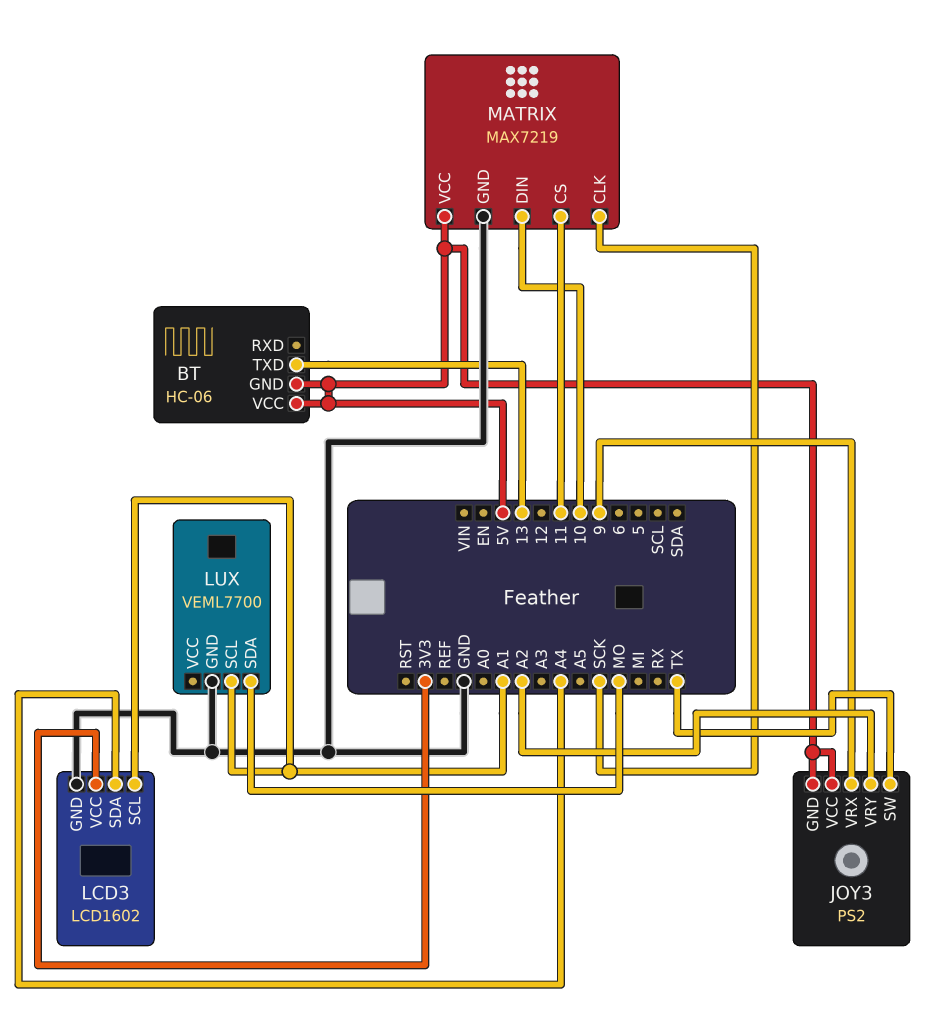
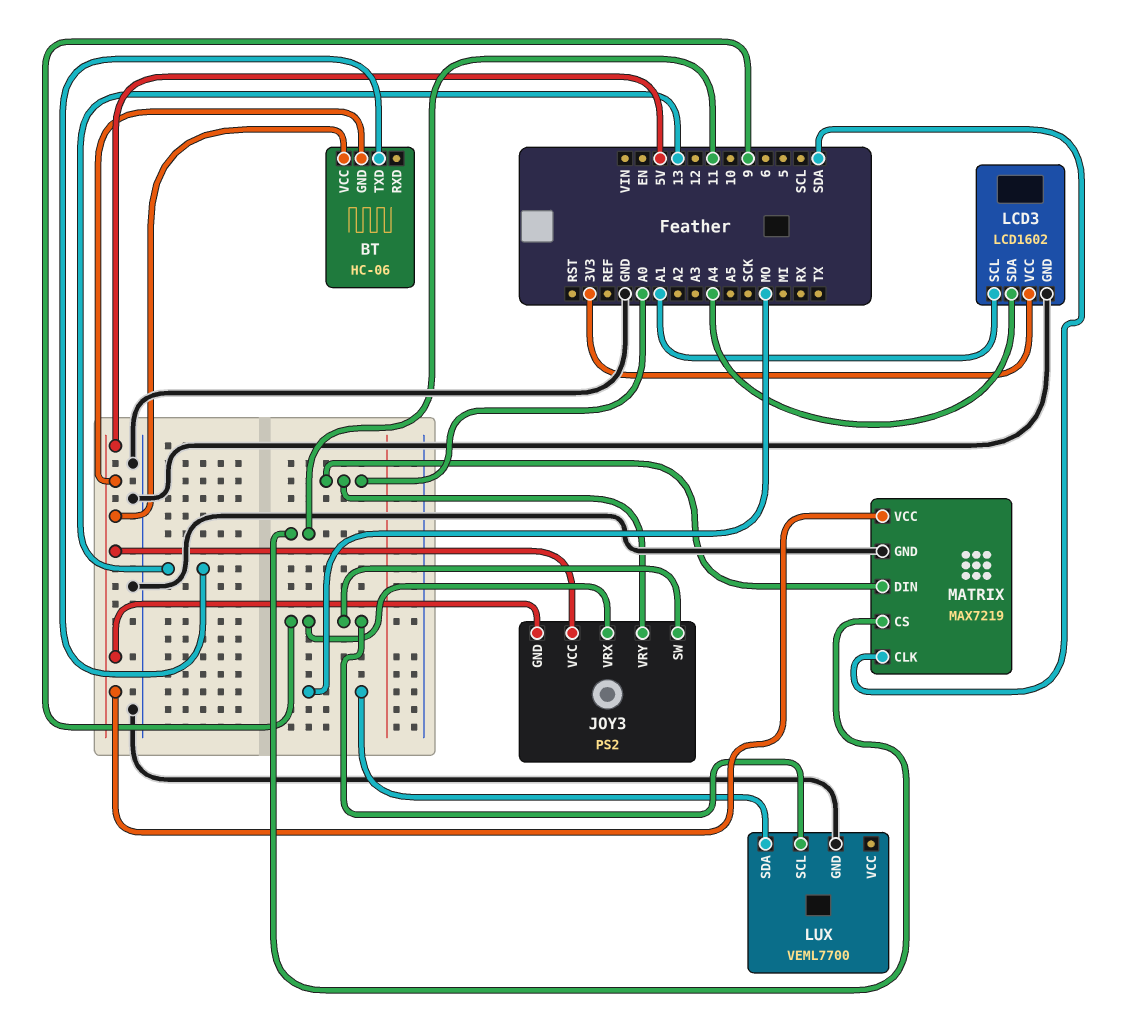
JOY3 pin SW: TX -> 9
JOY3 pin VRY: A2 -> A0
LUX pin SCL: A1 -> 9
MATRIX pin CLK: SCK -> SDA
MATRIX pin DIN: 10 -> A0

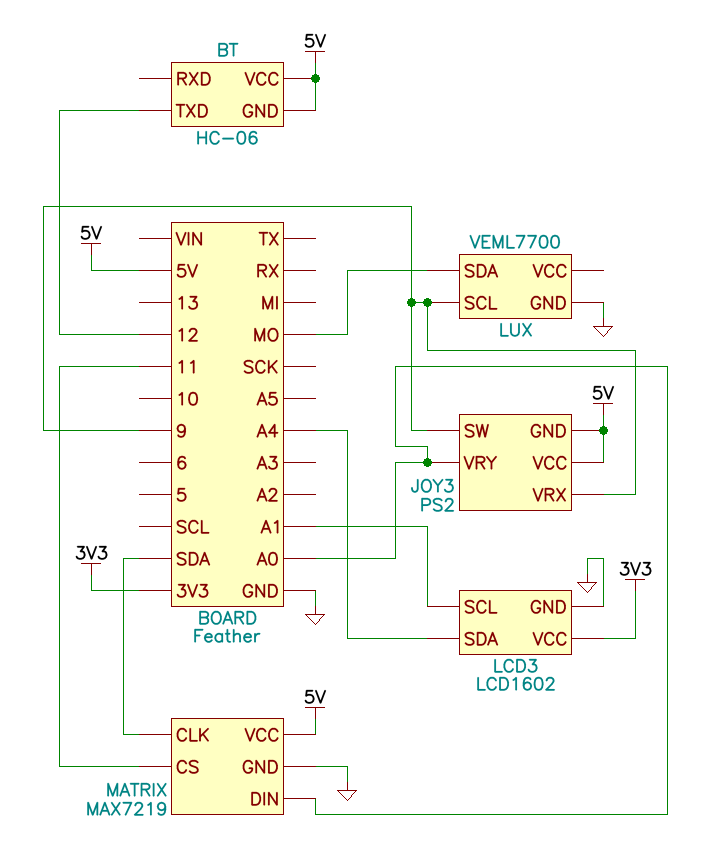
BT pin TXD: 13 -> 12

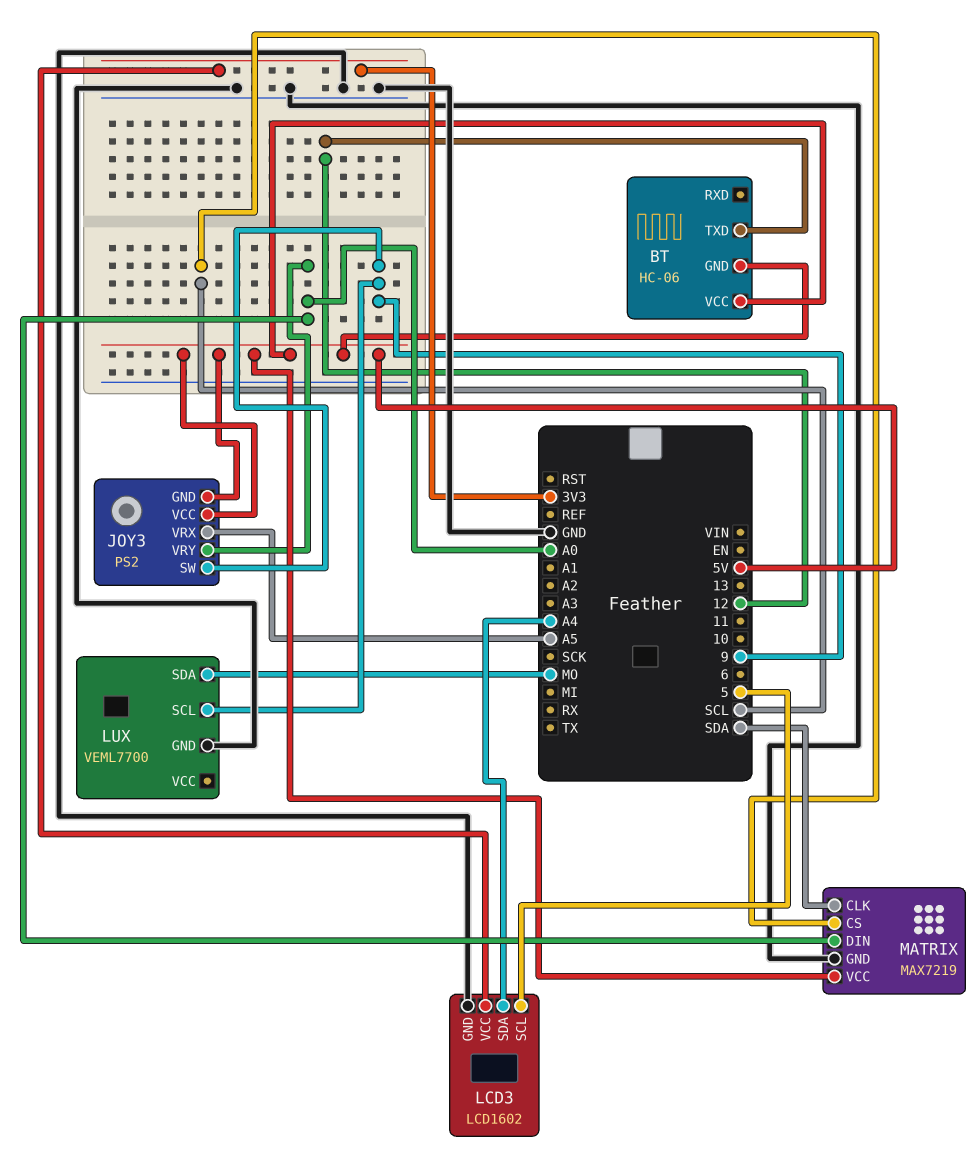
JOY3 pin VRX: 9 -> A5
LCD3 pin SCL: A1 -> 5
MATRIX pin CS: 11 -> SCL

